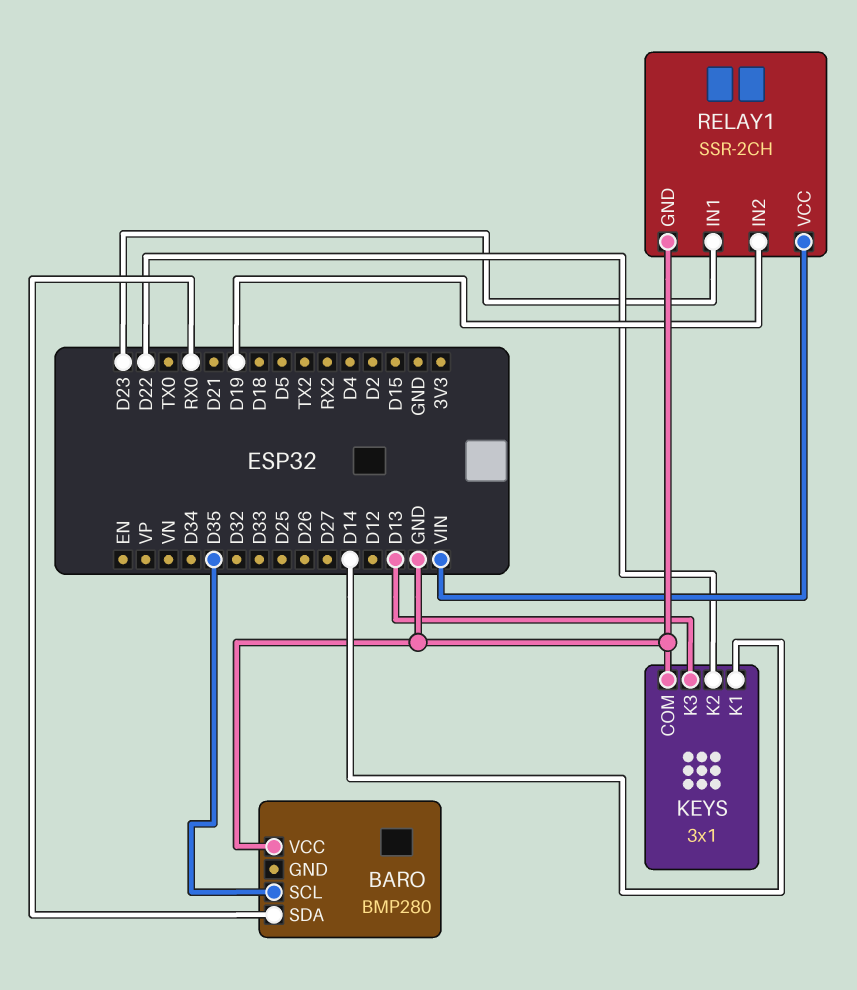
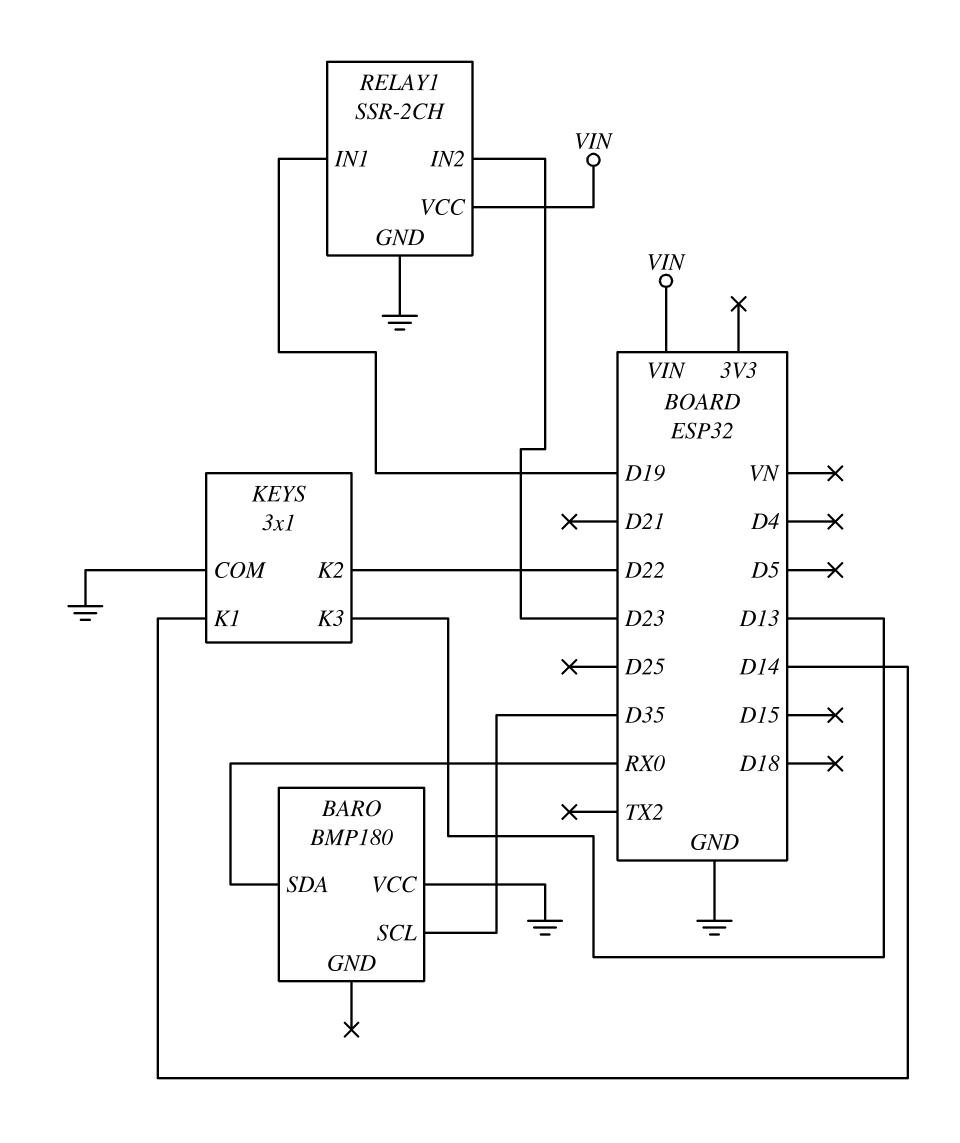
BARO: BMP280 -> BMP180
RELAY1 pin IN1: D23 -> D19
RELAY1 pin IN2: D19 -> D23

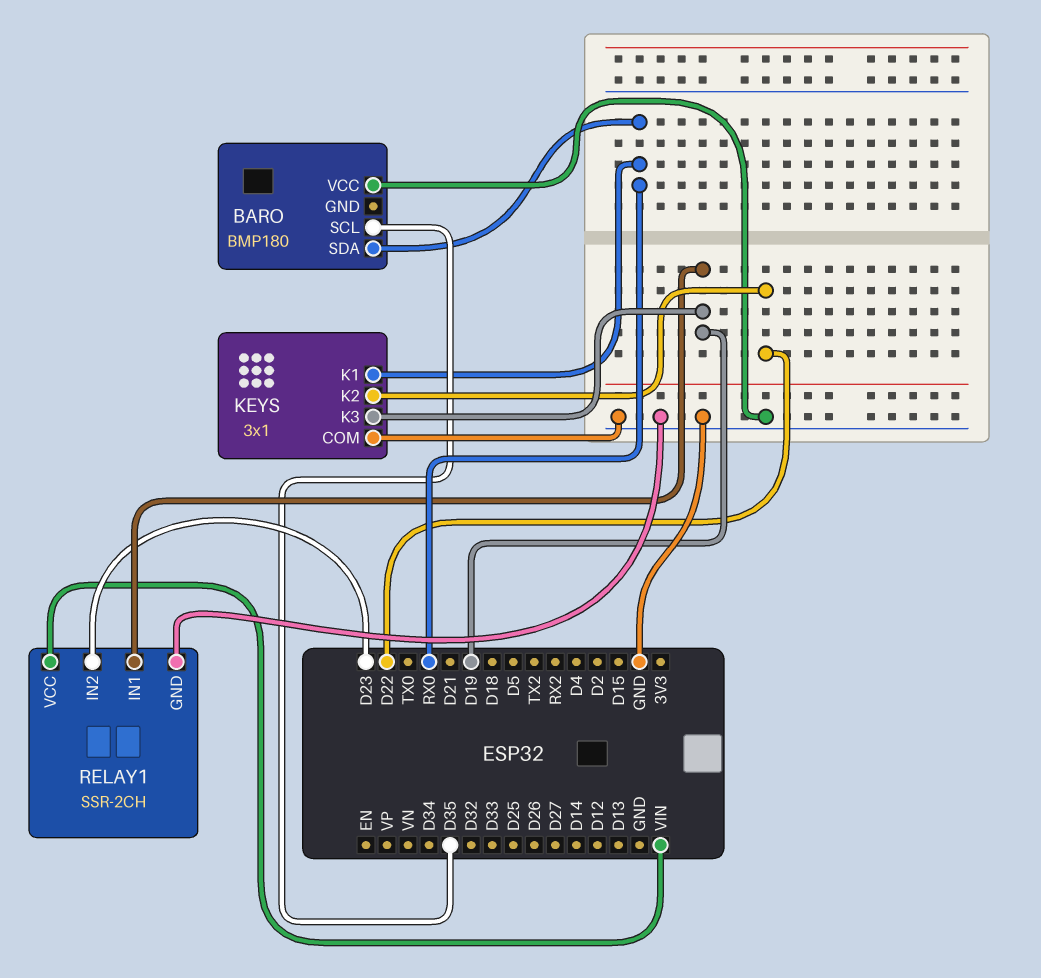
KEYS pin K1: D14 -> RX0
KEYS pin K3: D13 -> D19

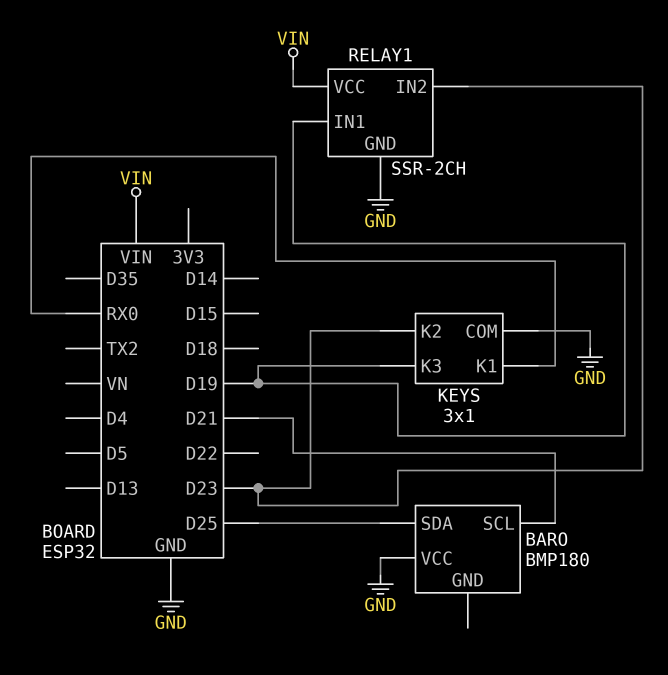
BARO pin SCL: D35 -> D21
BARO pin SDA: RX0 -> D25
KEYS pin K2: D22 -> D23

